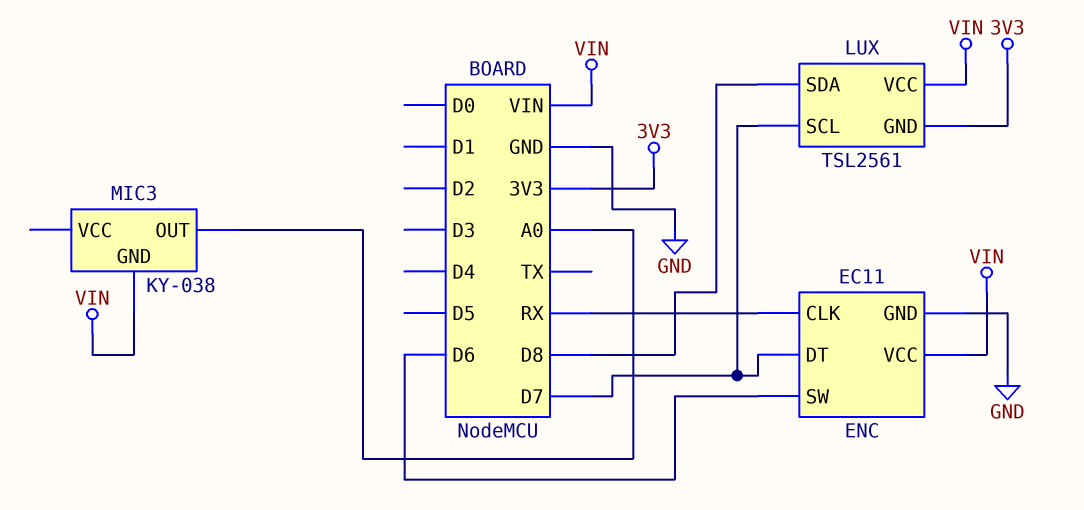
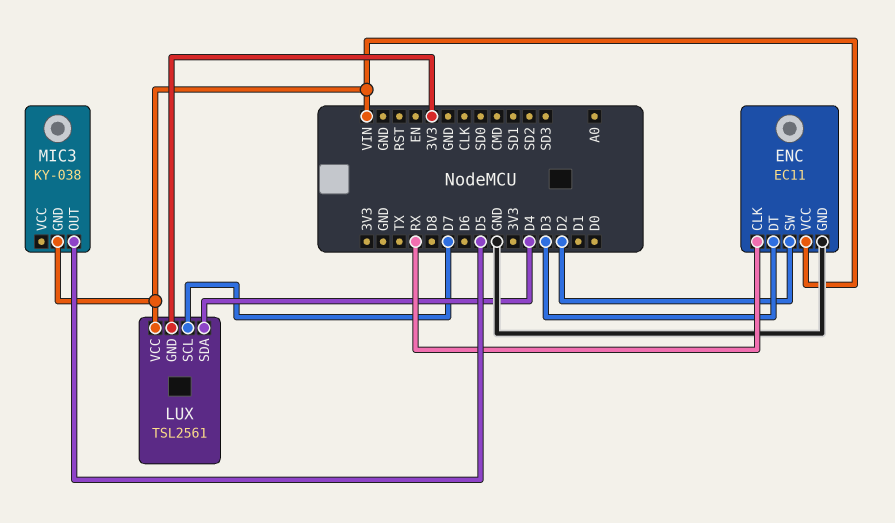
ENC pin DT: D7 -> D3
ENC pin SW: D6 -> D2
LUX pin SDA: D8 -> D4
MIC3 pin OUT: A0 -> D5

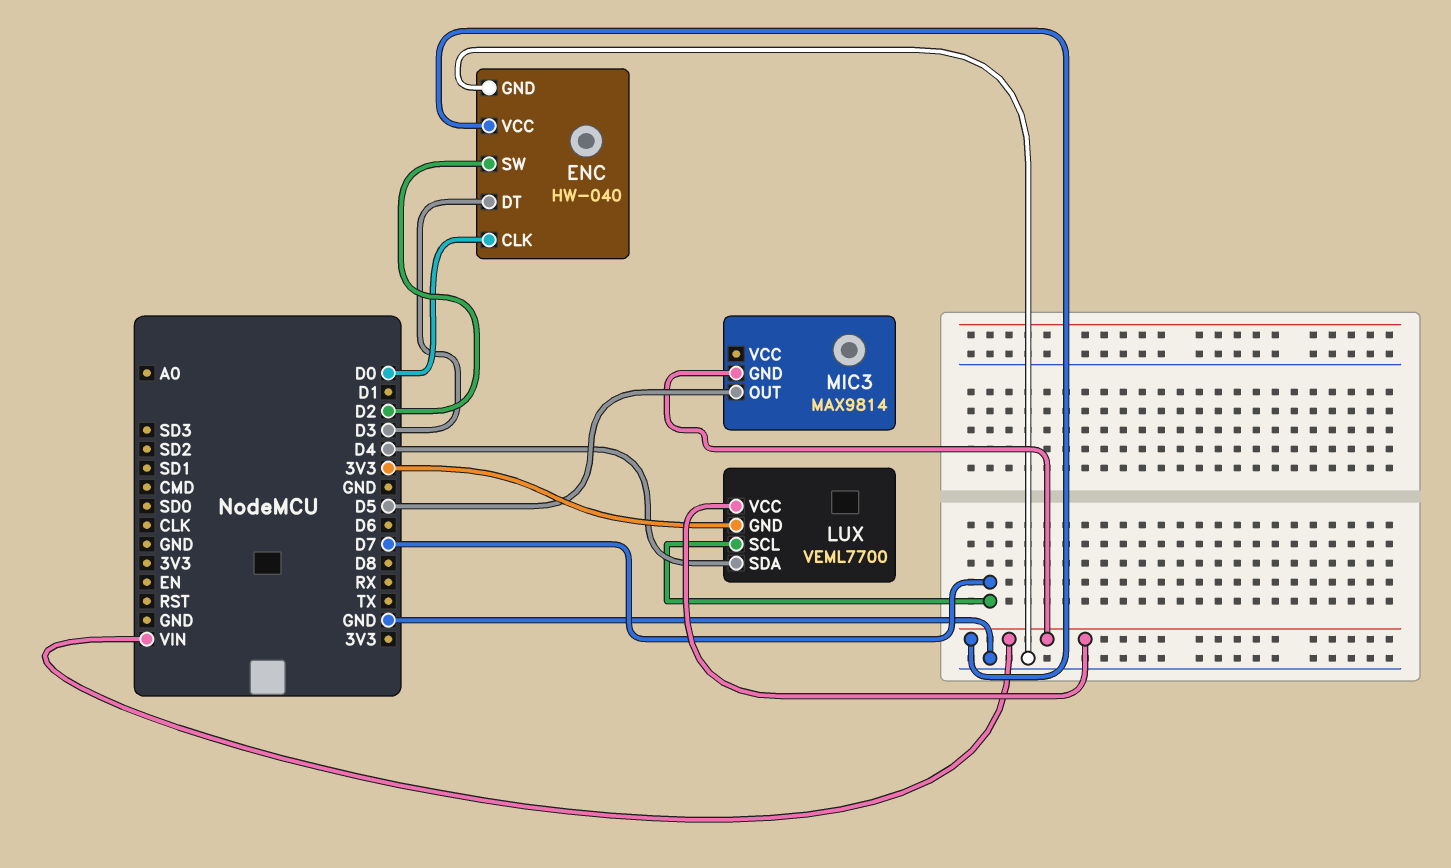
ENC: EC11 -> HW-040
ENC pin CLK: RX -> D0
LUX: TSL2561 -> VEML7700
MIC3: KY-038 -> MAX9814

